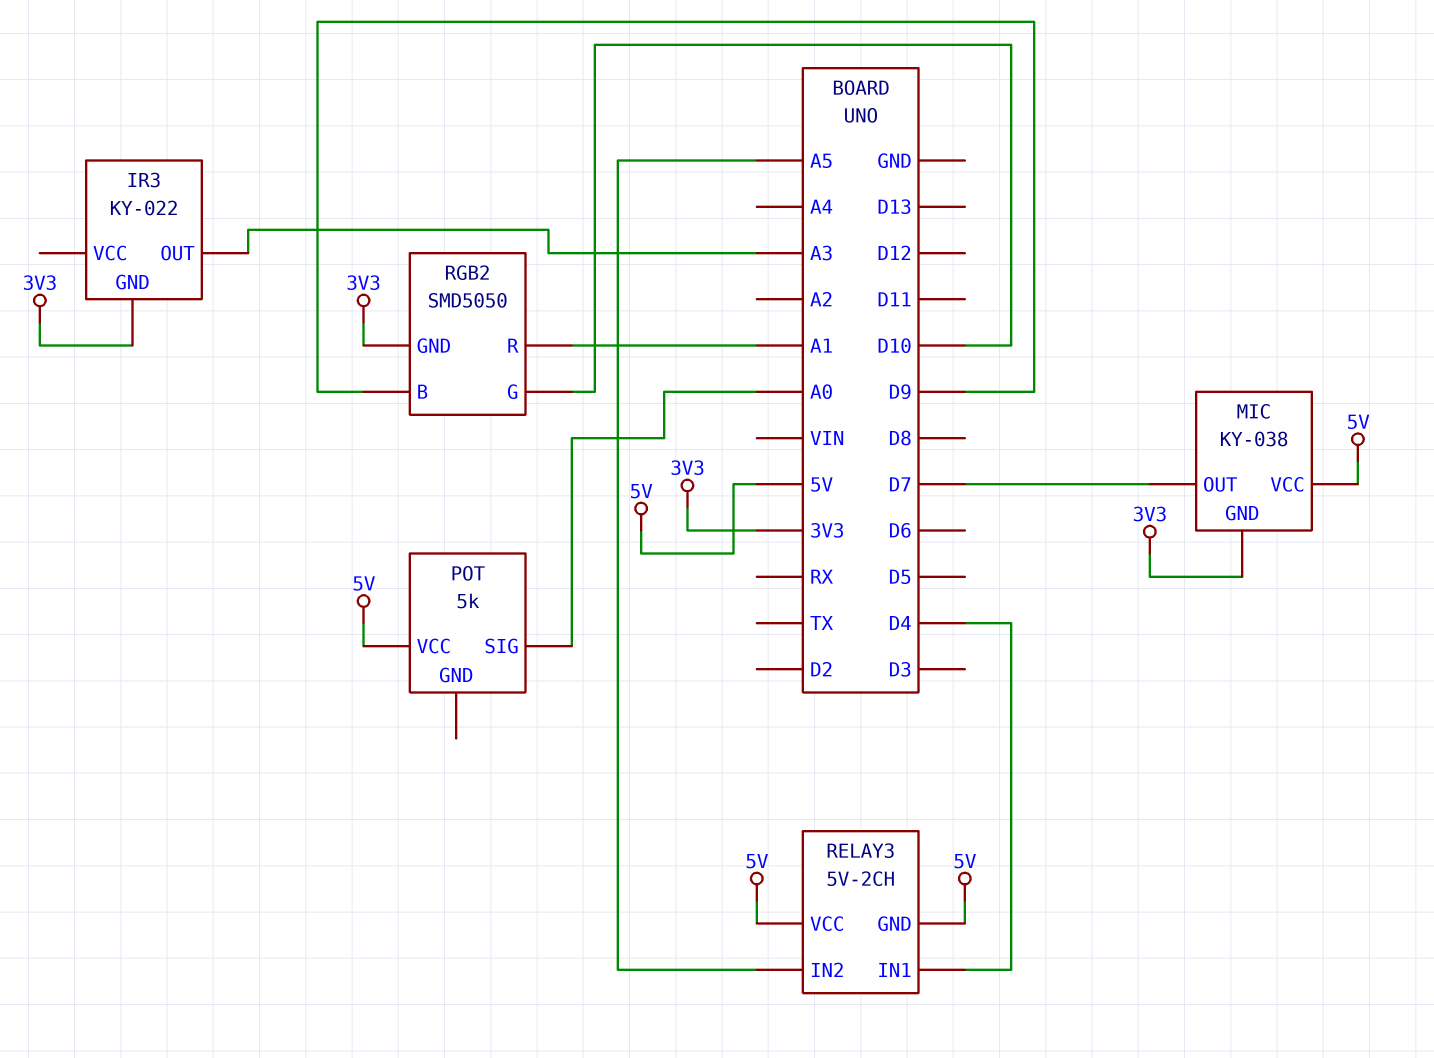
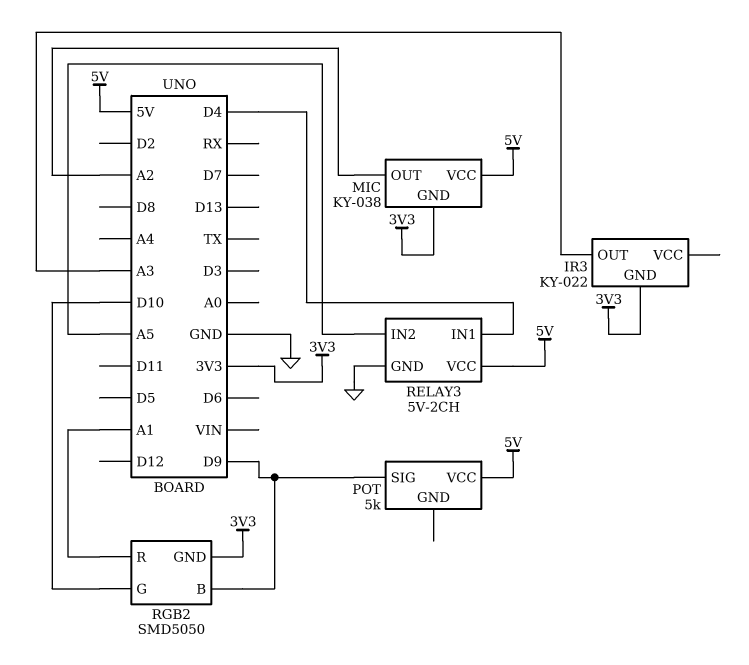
MIC pin OUT: D7 -> A2
POT pin SIG: A0 -> D9
RELAY3 pin GND: 5V -> GND

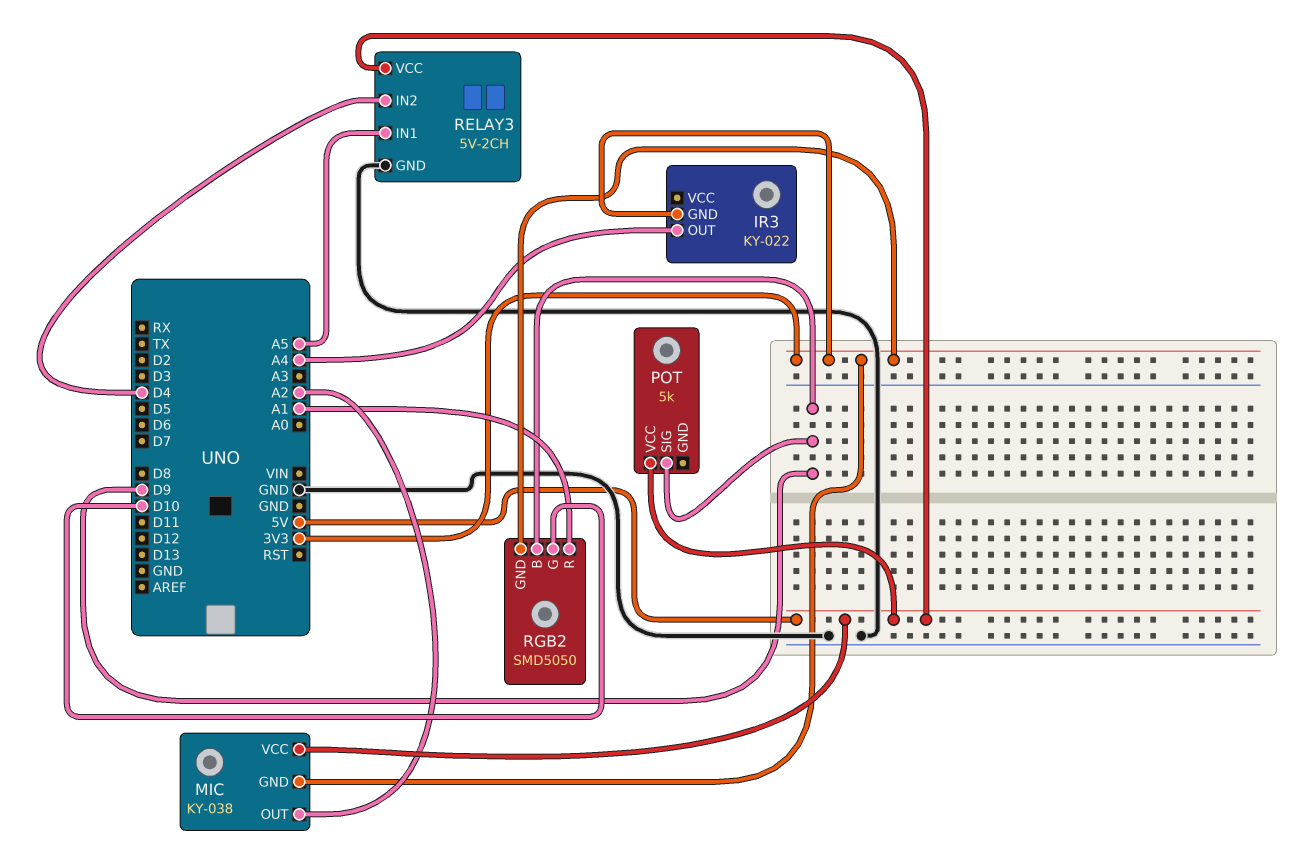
IR3 pin OUT: A3 -> A4
RELAY3 pin IN1: D4 -> A5
RELAY3 pin IN2: A5 -> D4

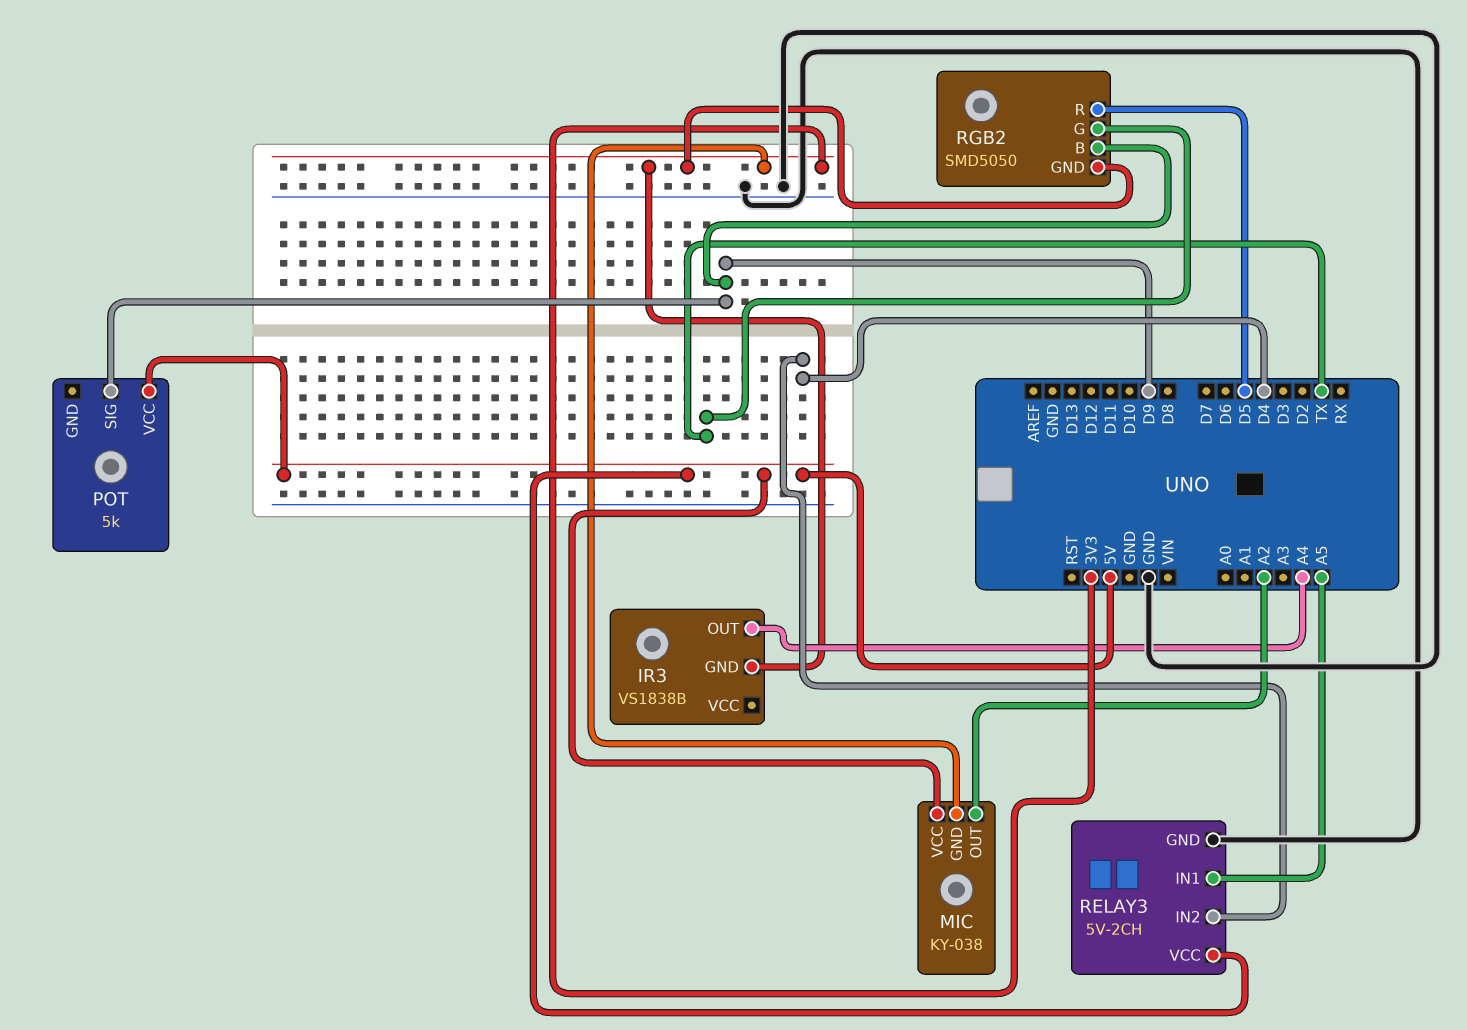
IR3: KY-022 -> VS1838B
RGB2 pin G: D10 -> TX
RGB2 pin R: A1 -> D5

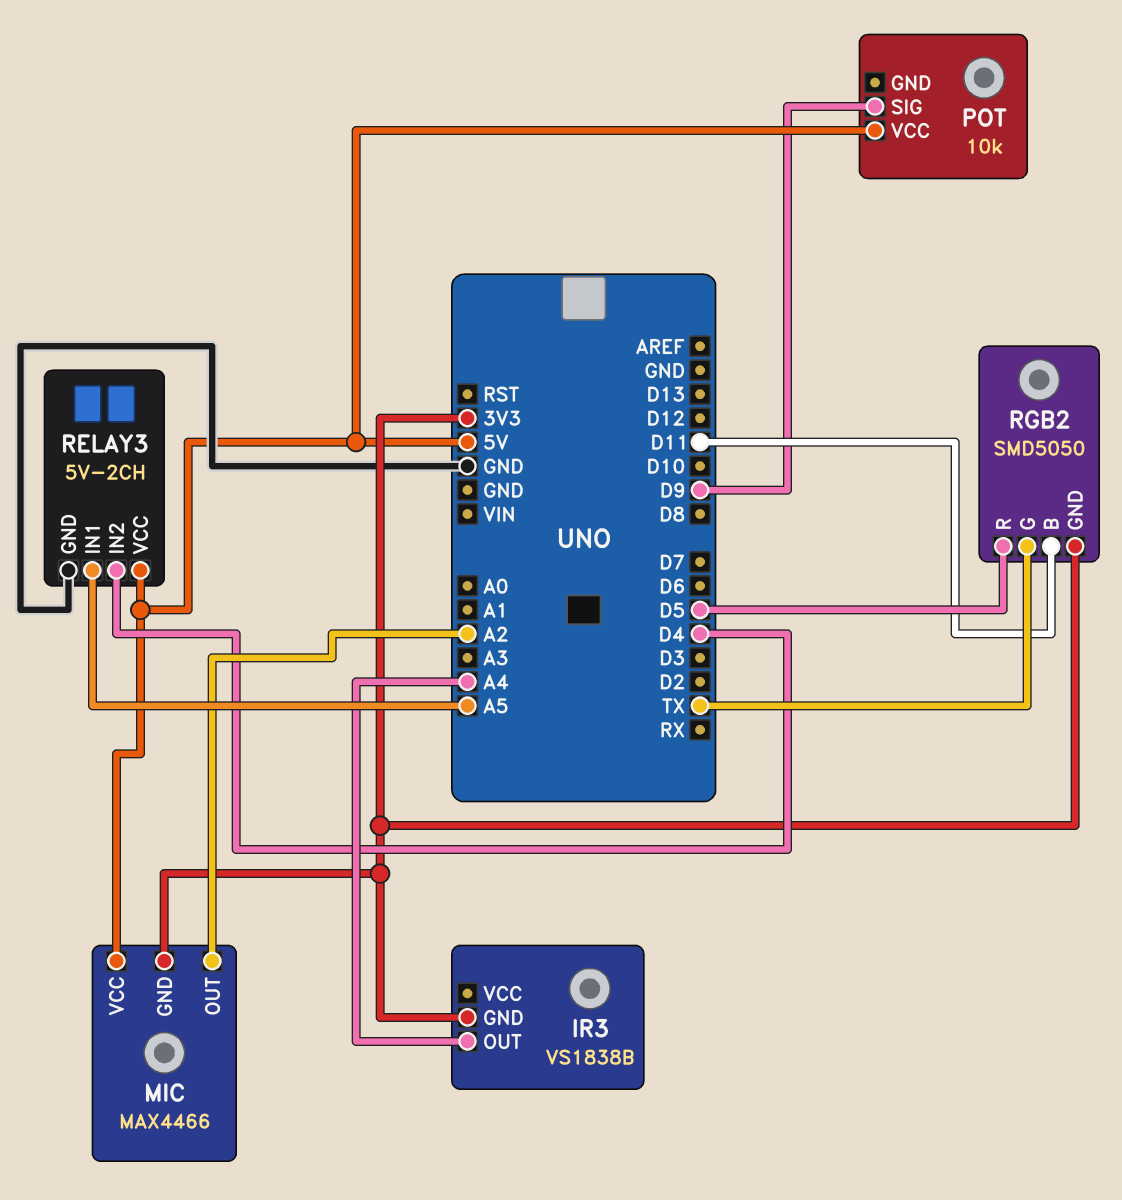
MIC: KY-038 -> MAX4466
POT: 5k -> 10k
RGB2 pin B: D9 -> D11

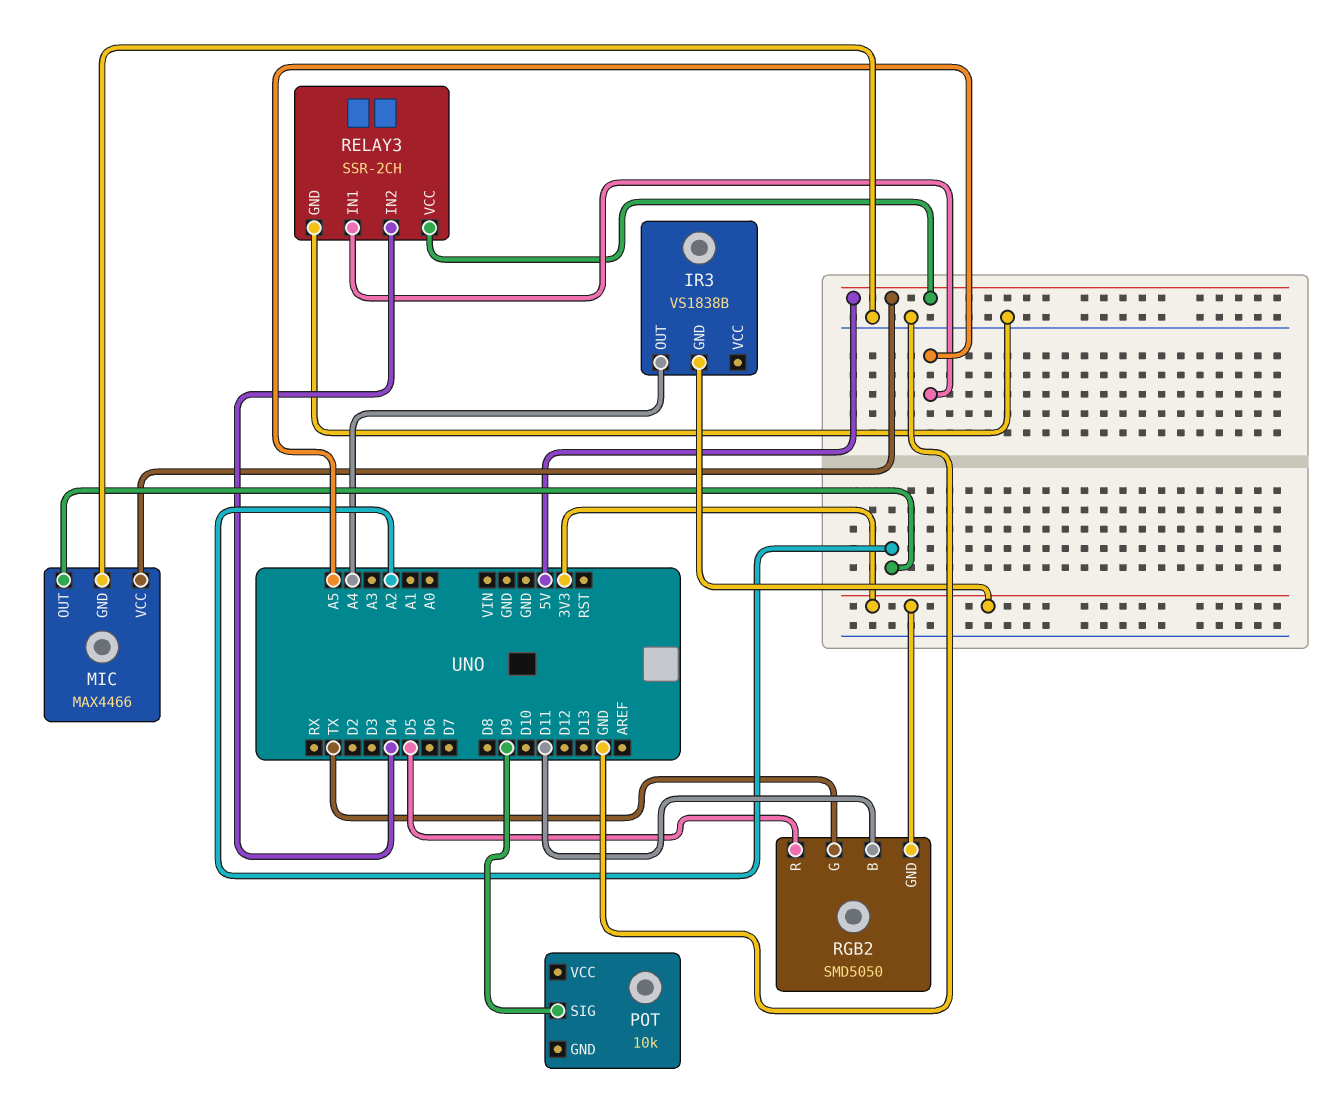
MIC pin GND: 3V3 -> GND
POT pin VCC: 5V -> none
RELAY3: 5V-2CH -> SSR-2CH

